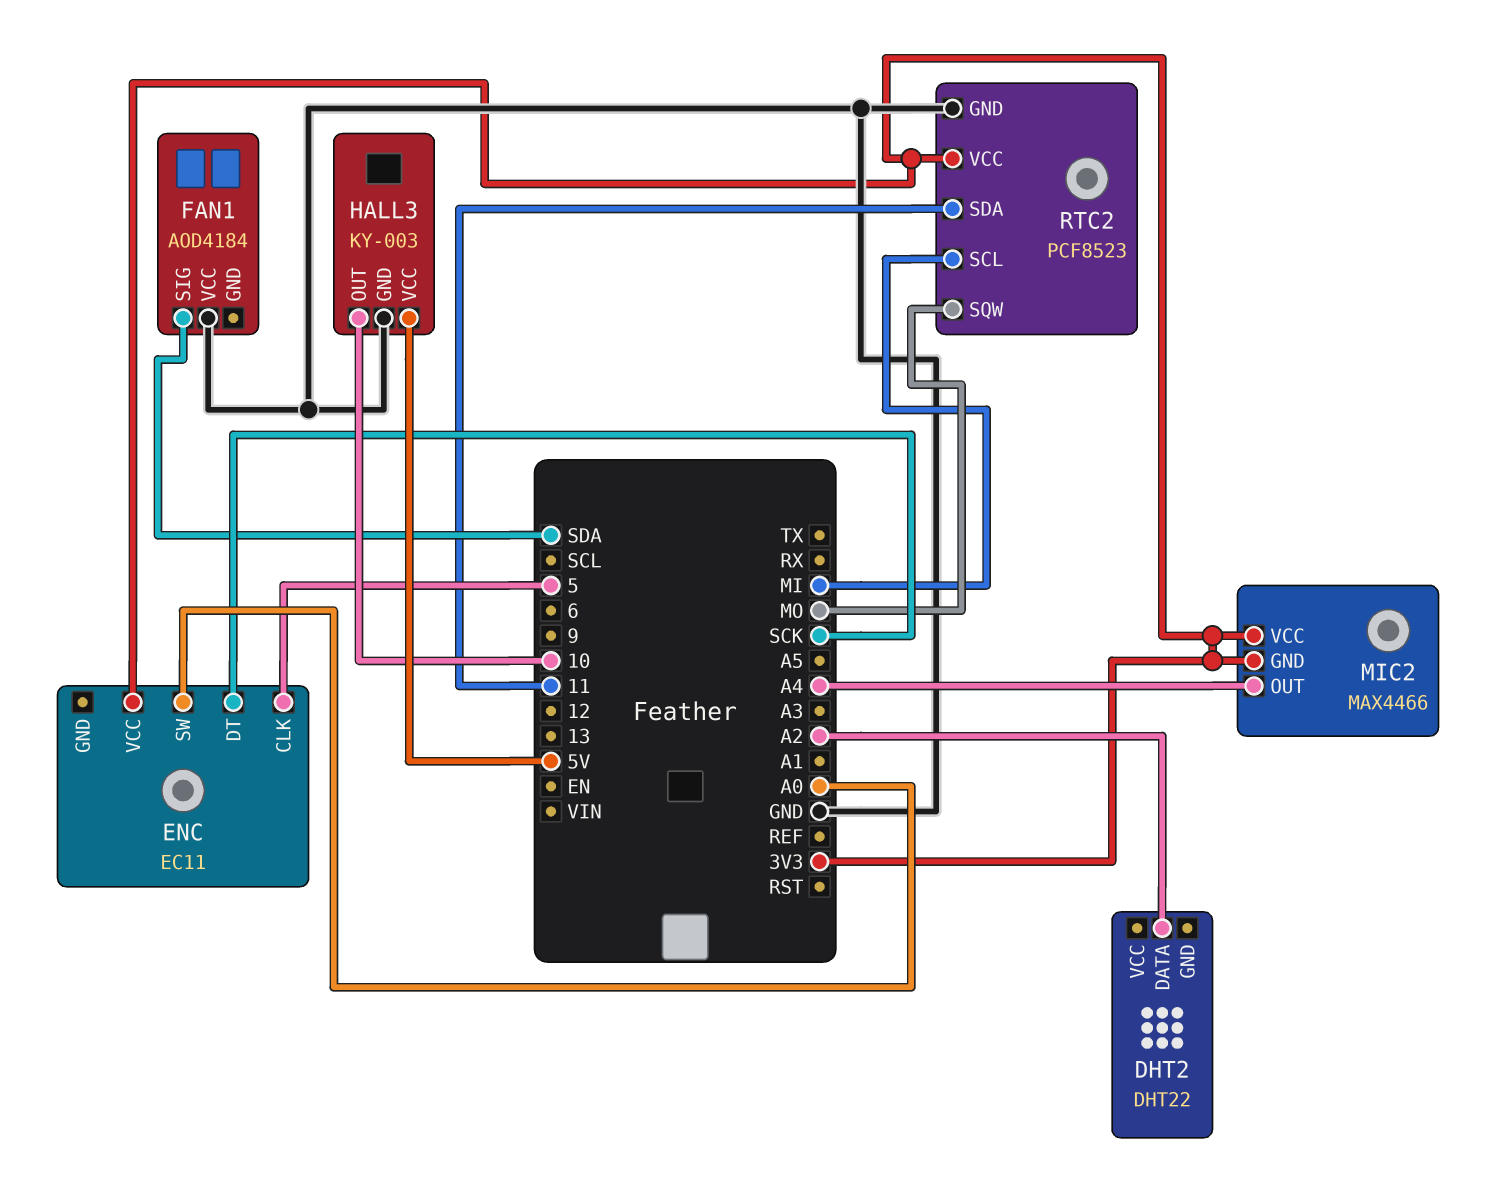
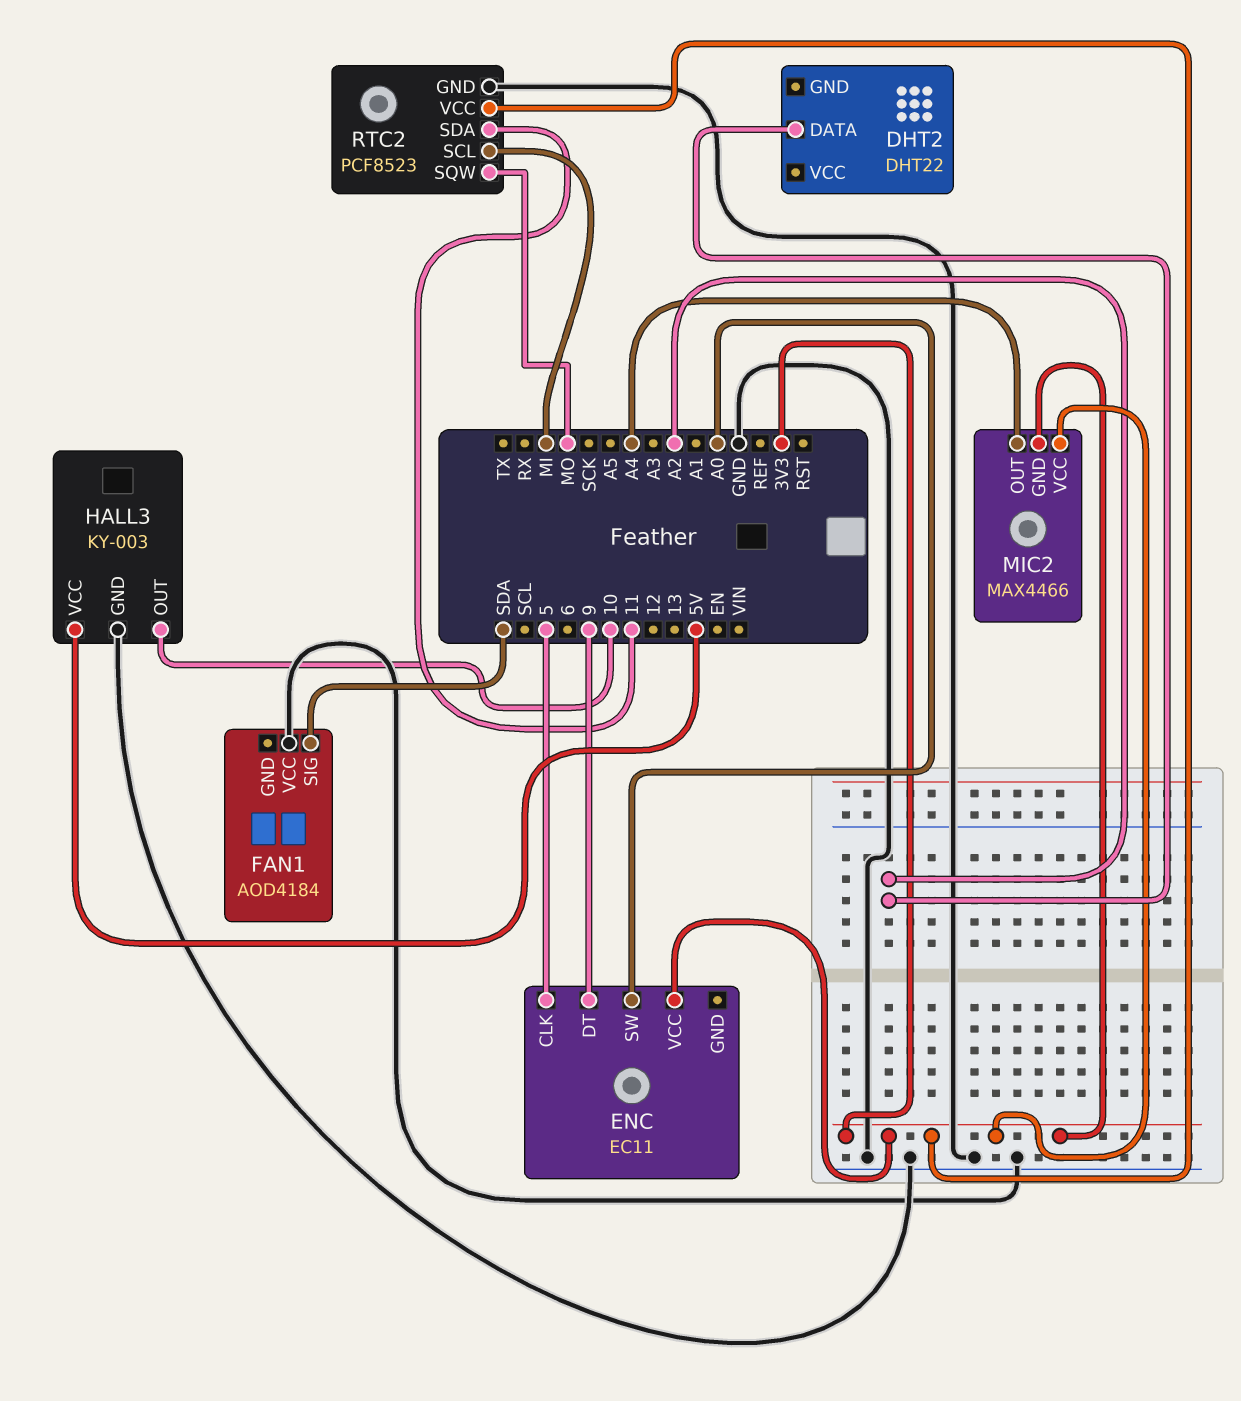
ENC pin DT: SCK -> 9

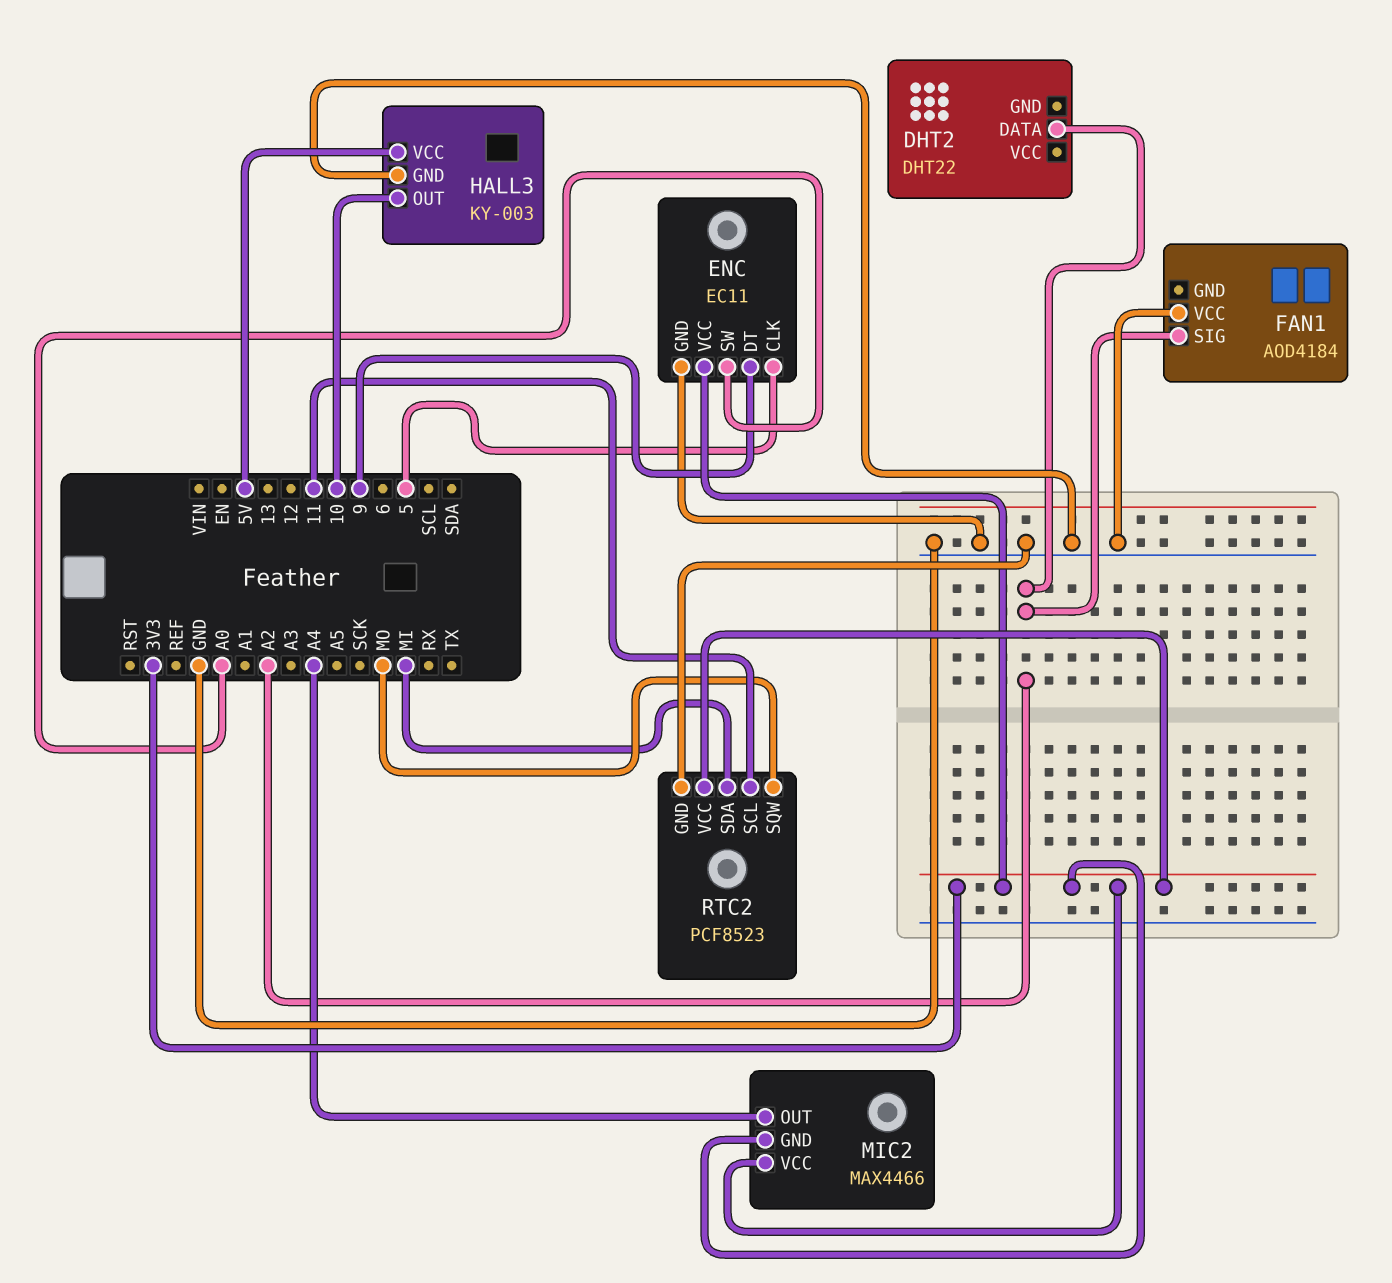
ENC pin GND: none -> GND
FAN1 pin SIG: SDA -> A2
RTC2 pin SCL: MI -> 11
RTC2 pin SDA: 11 -> MI

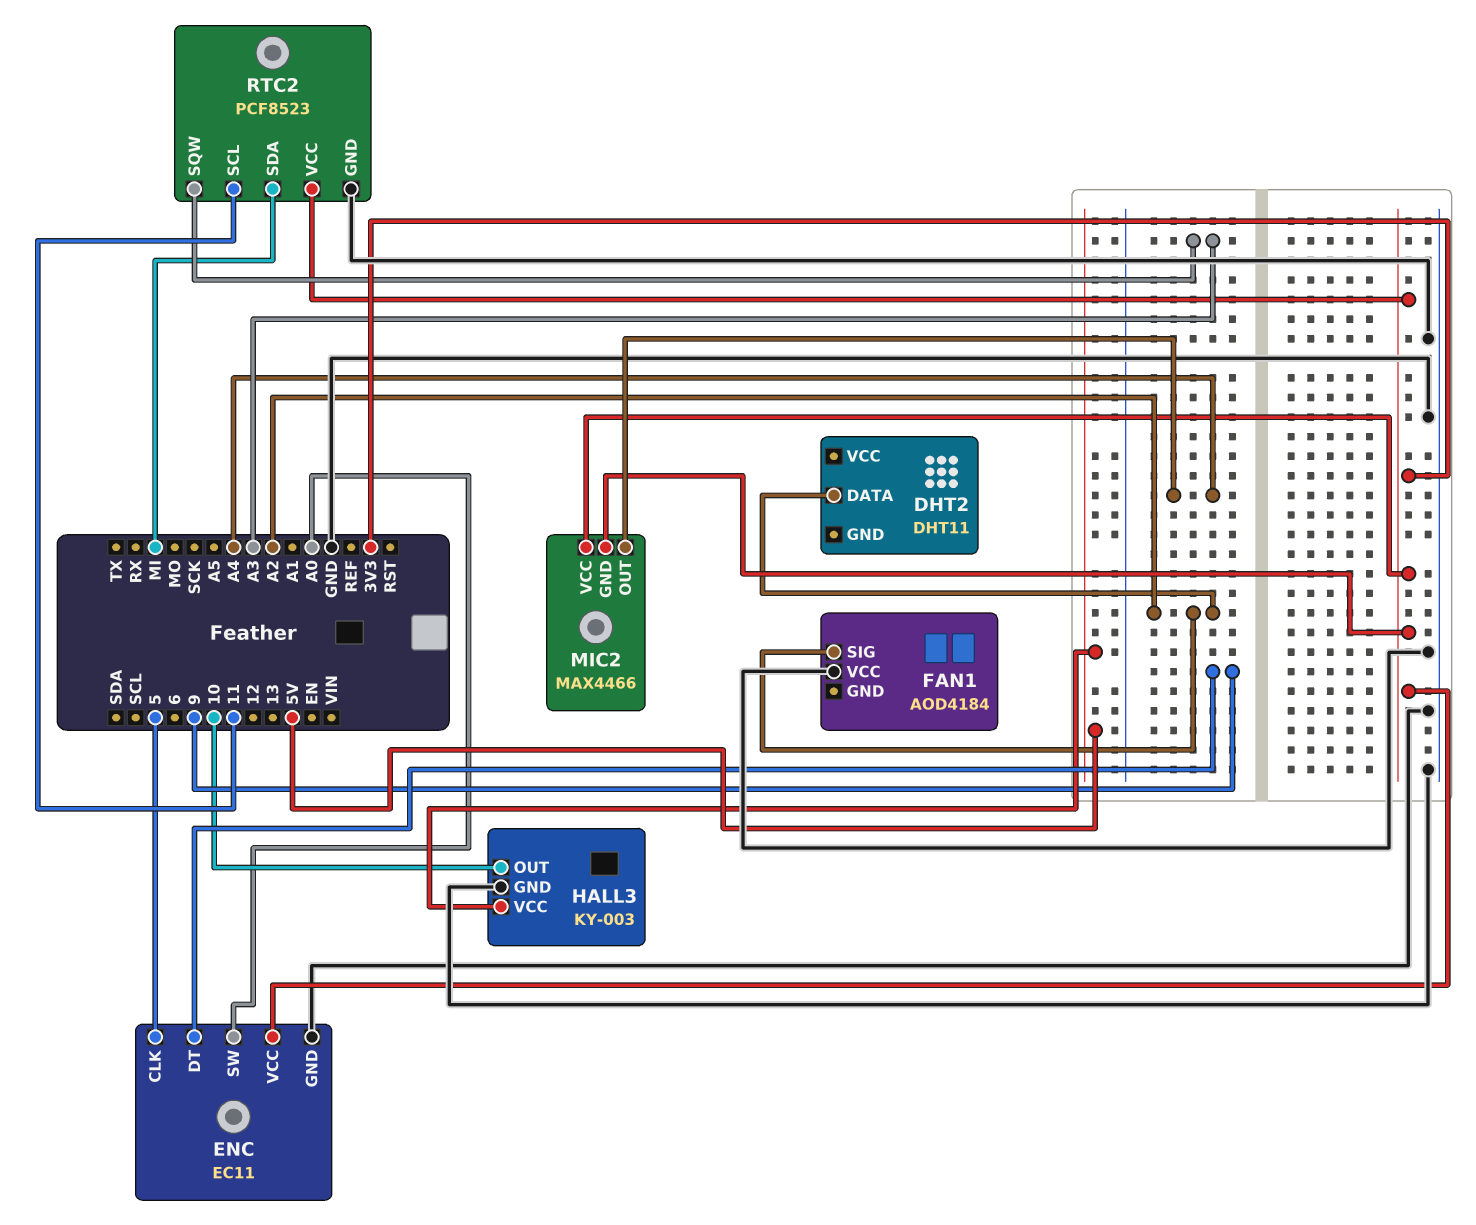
DHT2: DHT22 -> DHT11
RTC2 pin SQW: MO -> A3

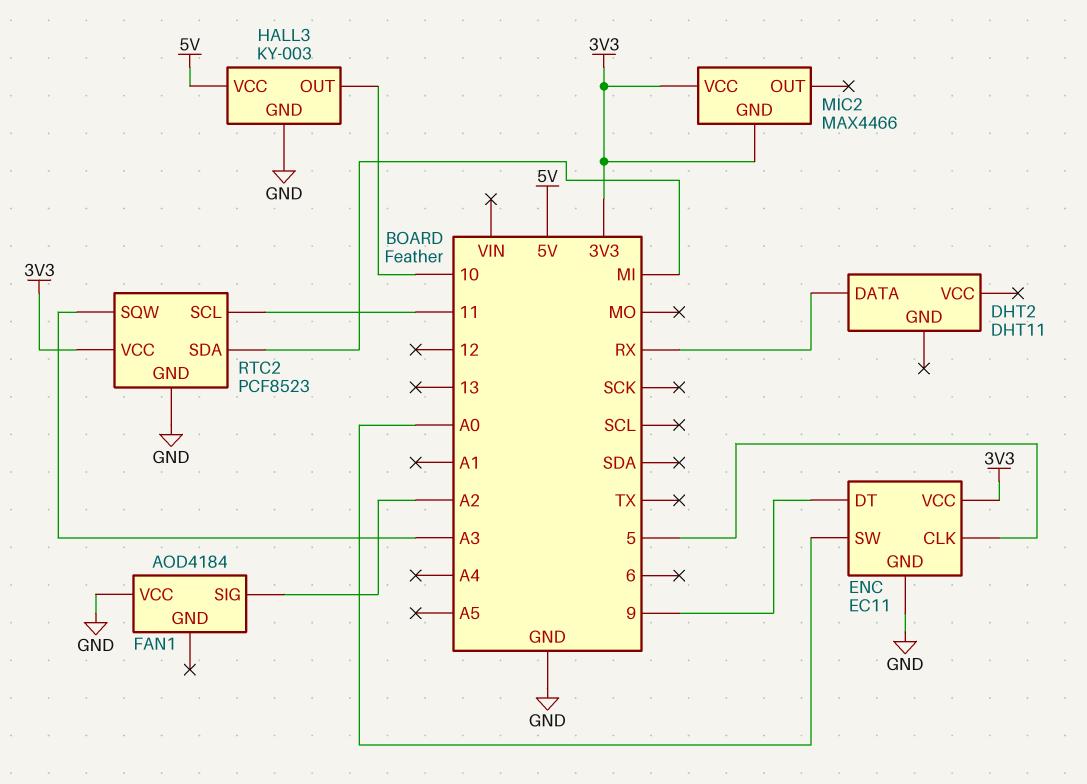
DHT2 pin DATA: A2 -> RX
MIC2 pin OUT: A4 -> none

